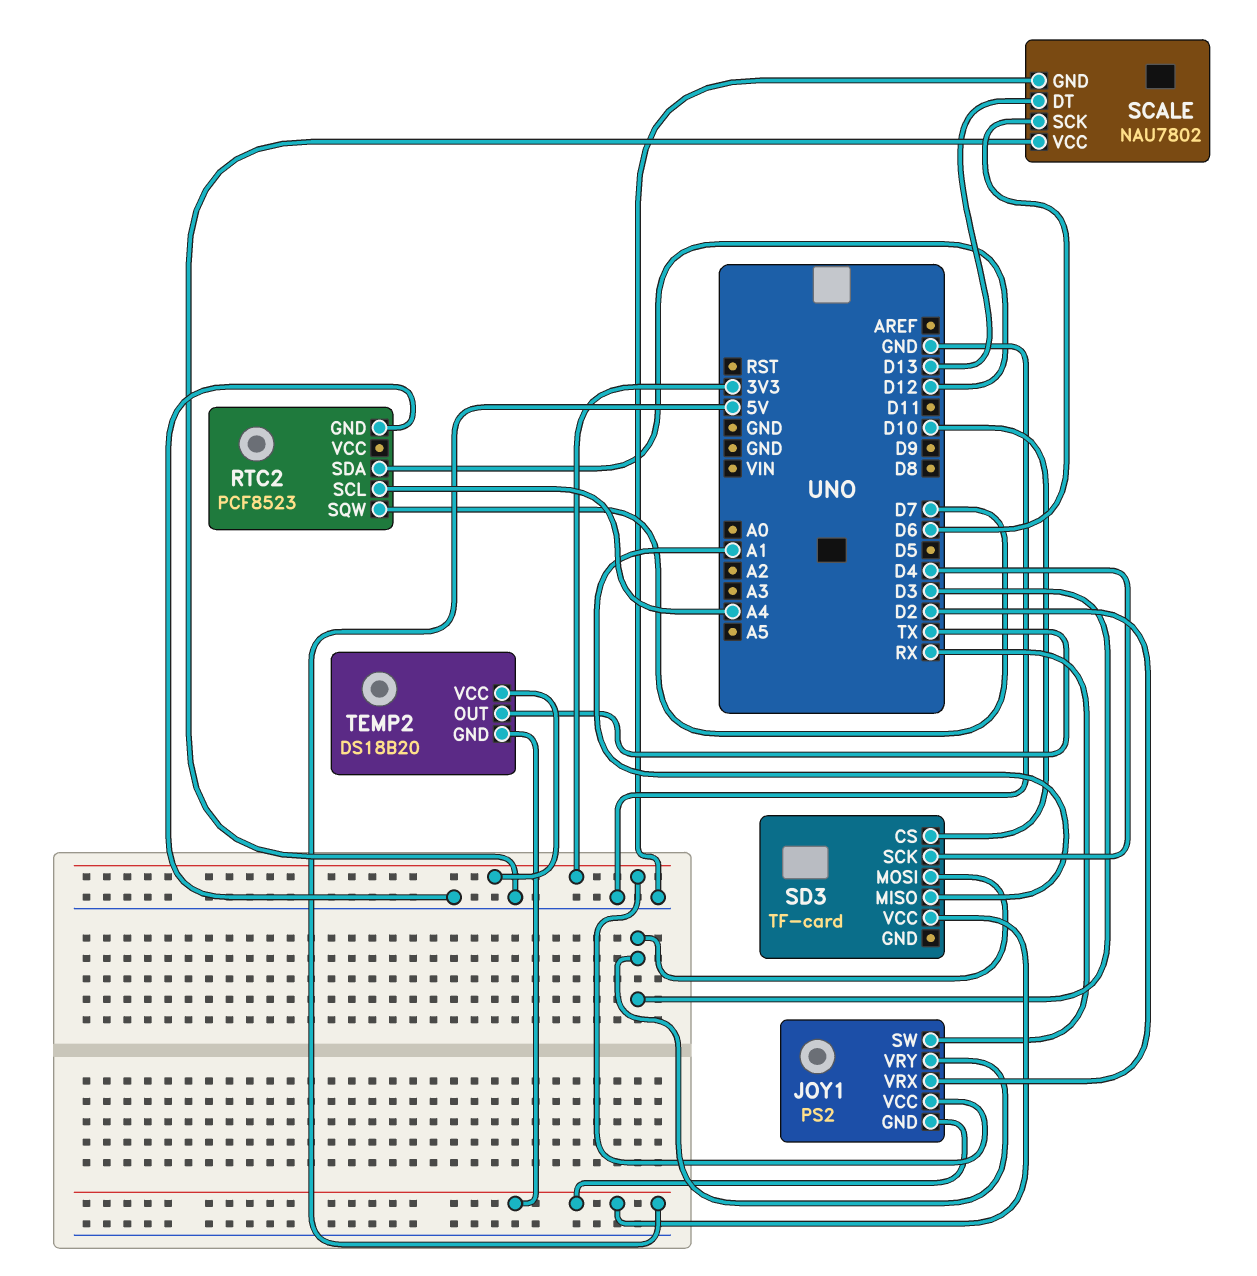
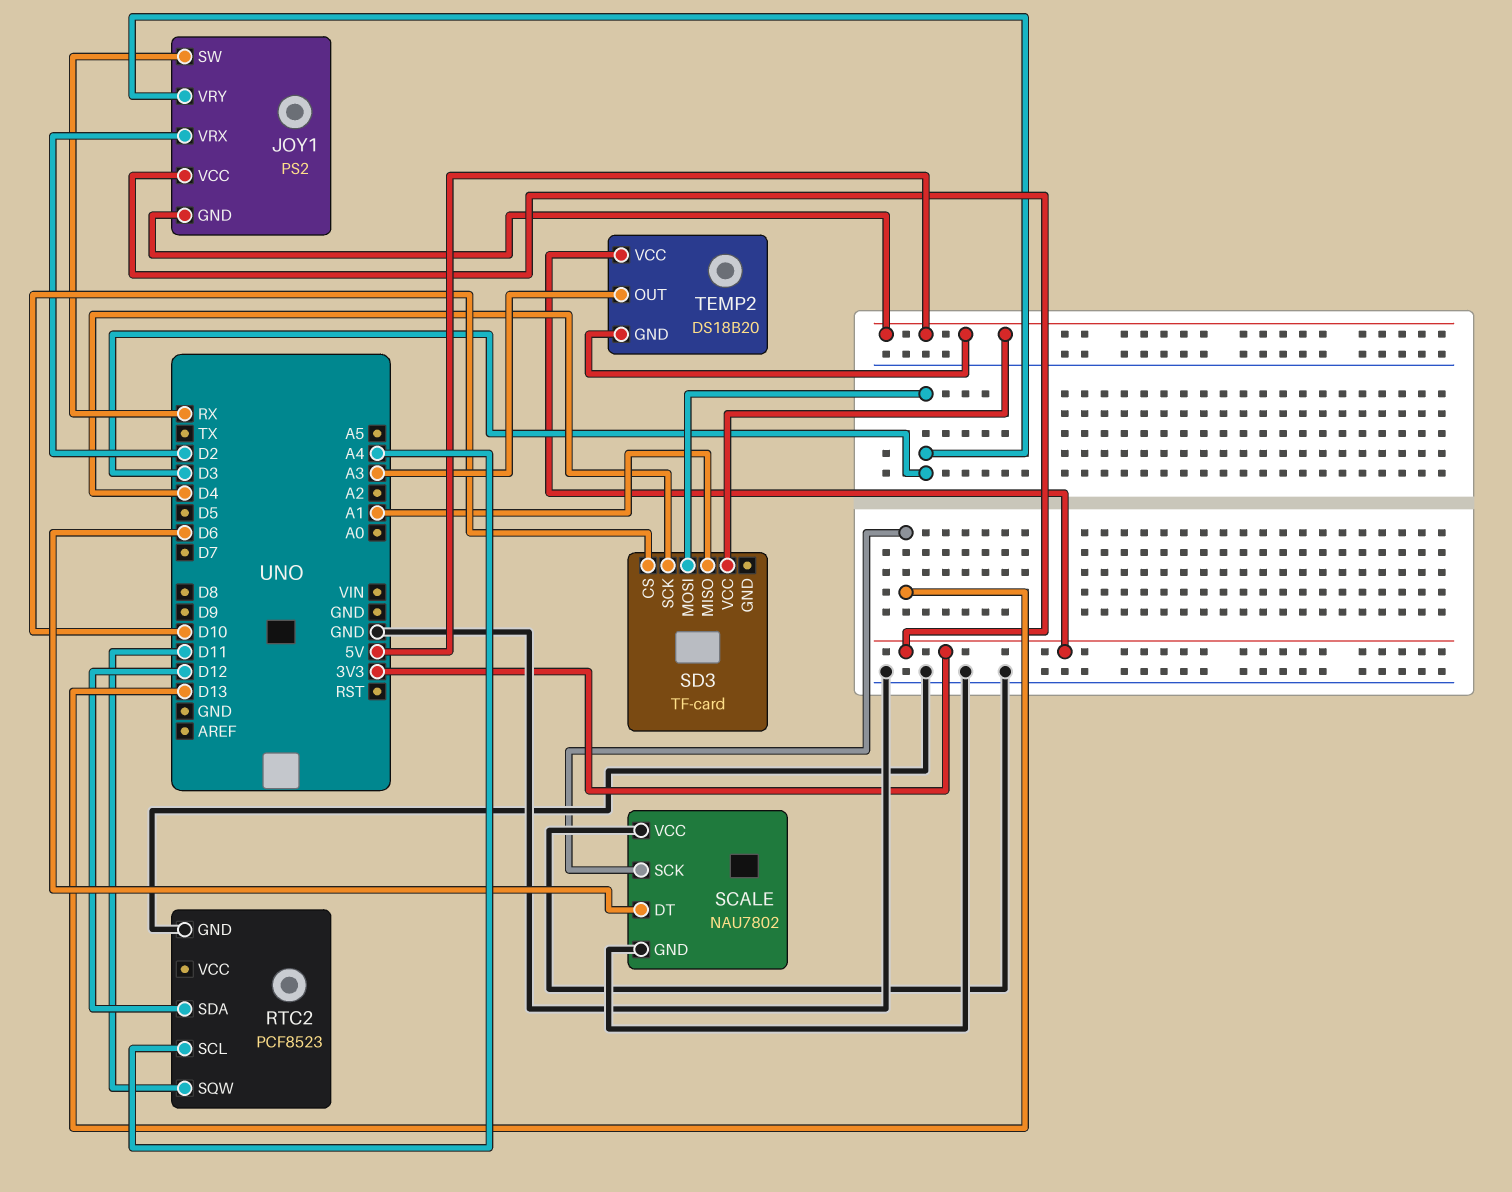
RTC2 pin SQW: D7 -> D11
SCALE pin DT: D13 -> D6
SCALE pin SCK: D6 -> D13
TEMP2 pin OUT: TX -> A3

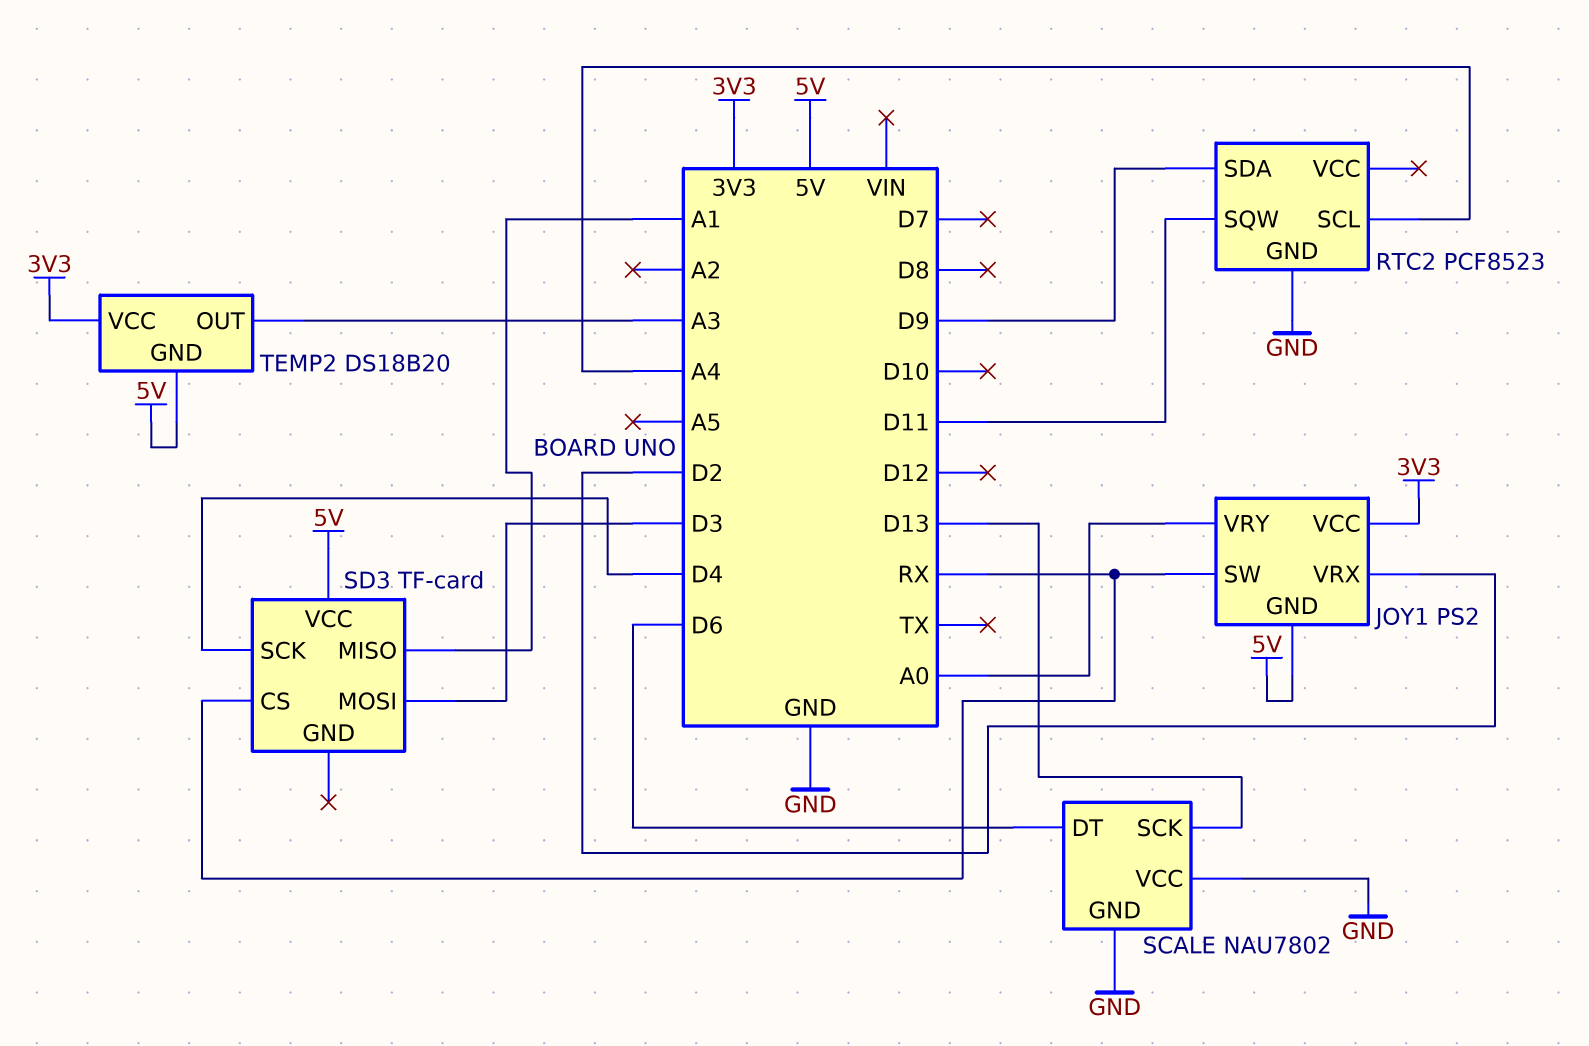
JOY1 pin VRY: D3 -> A0
RTC2 pin SDA: D12 -> D9
SD3 pin CS: D10 -> RX

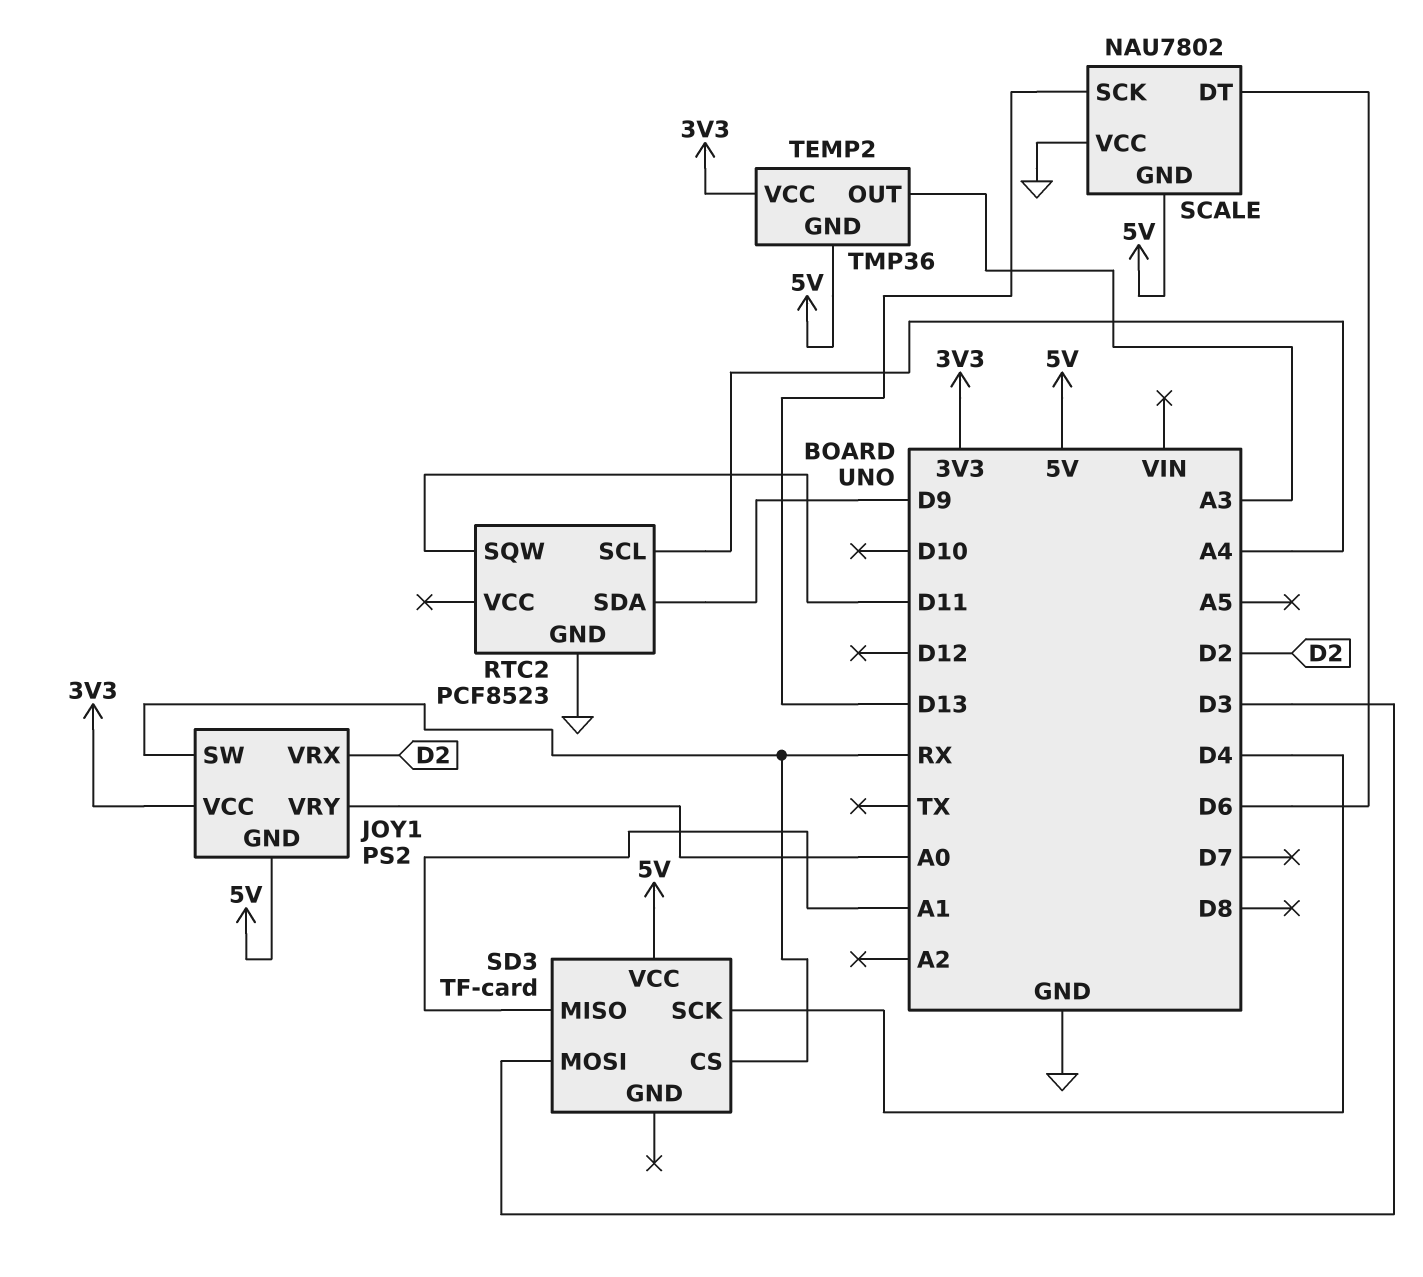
SCALE pin GND: GND -> 5V
TEMP2: DS18B20 -> TMP36

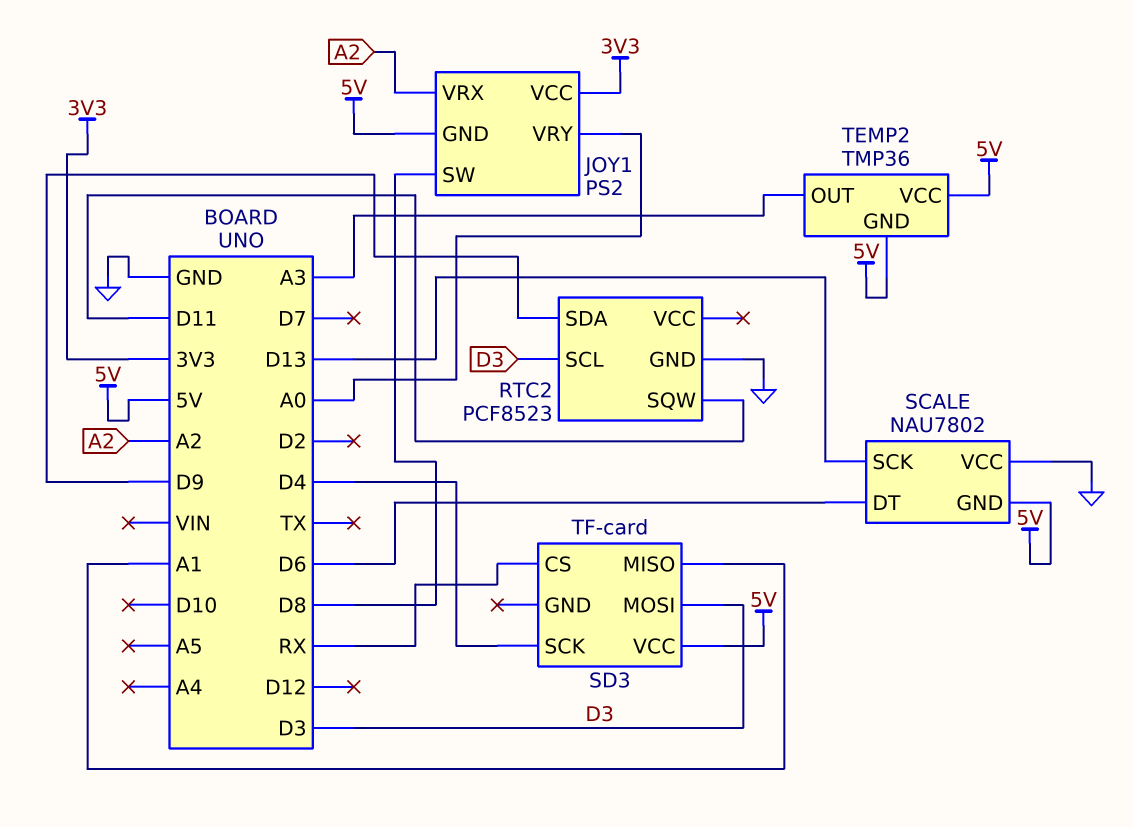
JOY1 pin SW: RX -> D8
JOY1 pin VRX: D2 -> A2
RTC2 pin SCL: A4 -> D3
TEMP2 pin VCC: 3V3 -> 5V

